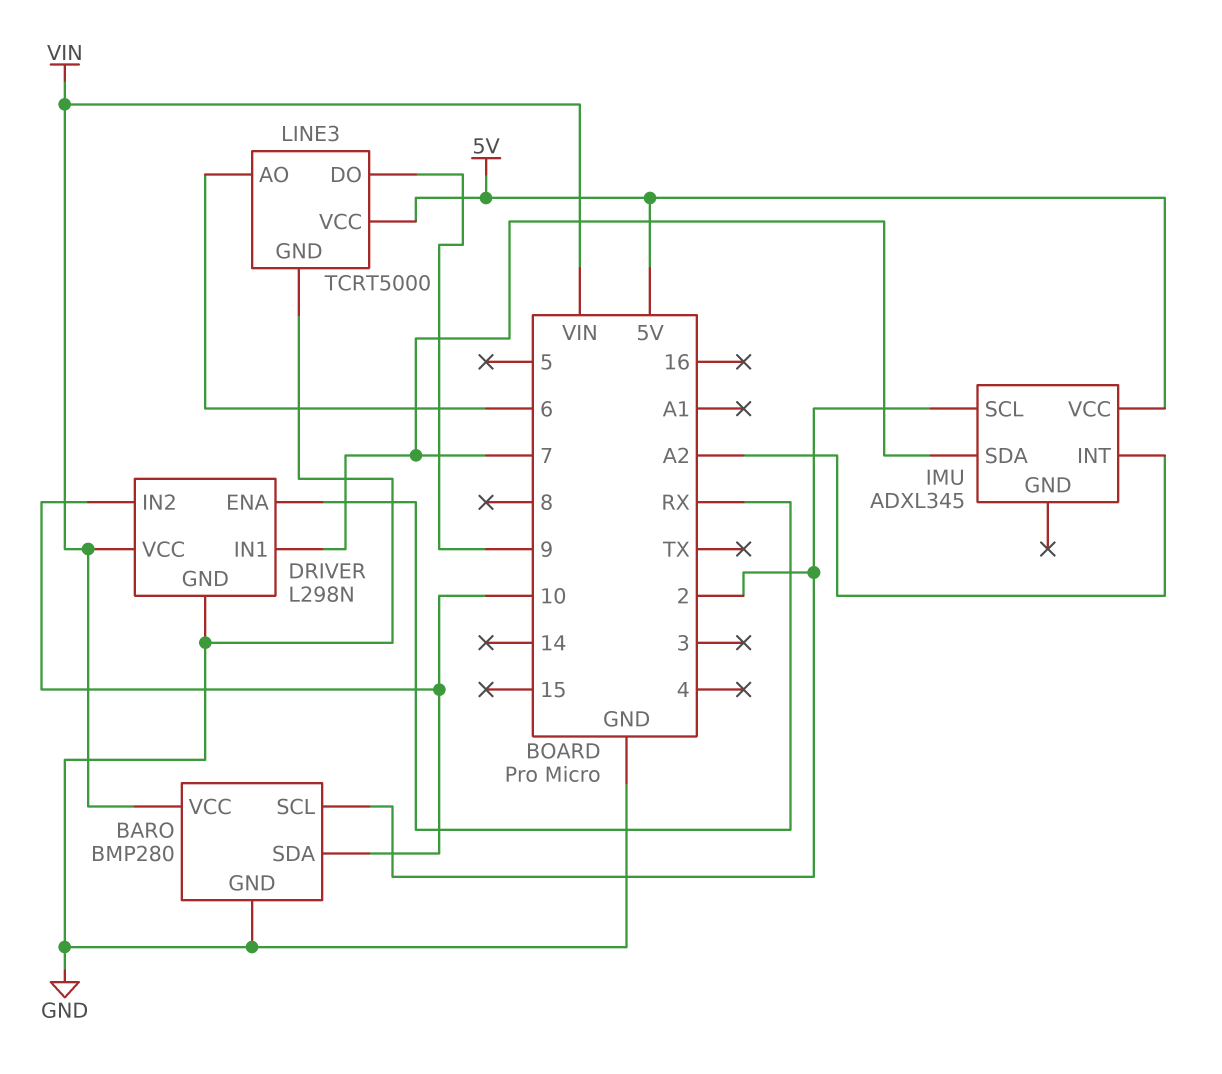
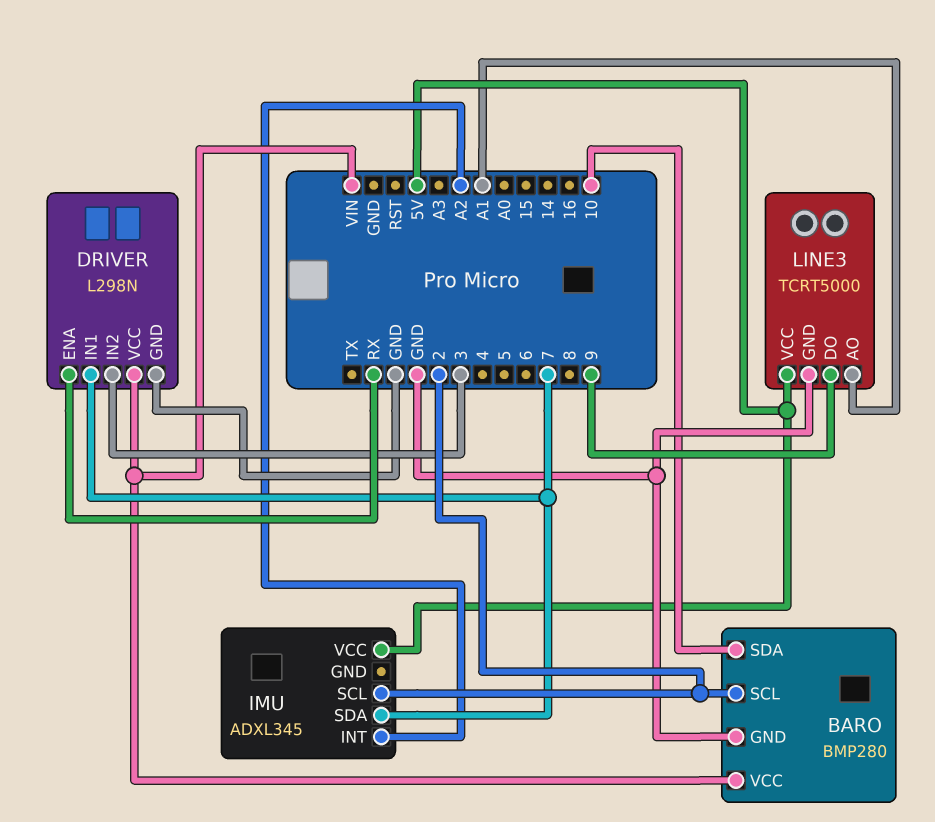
DRIVER pin IN2: 10 -> 3
LINE3 pin AO: 6 -> A1

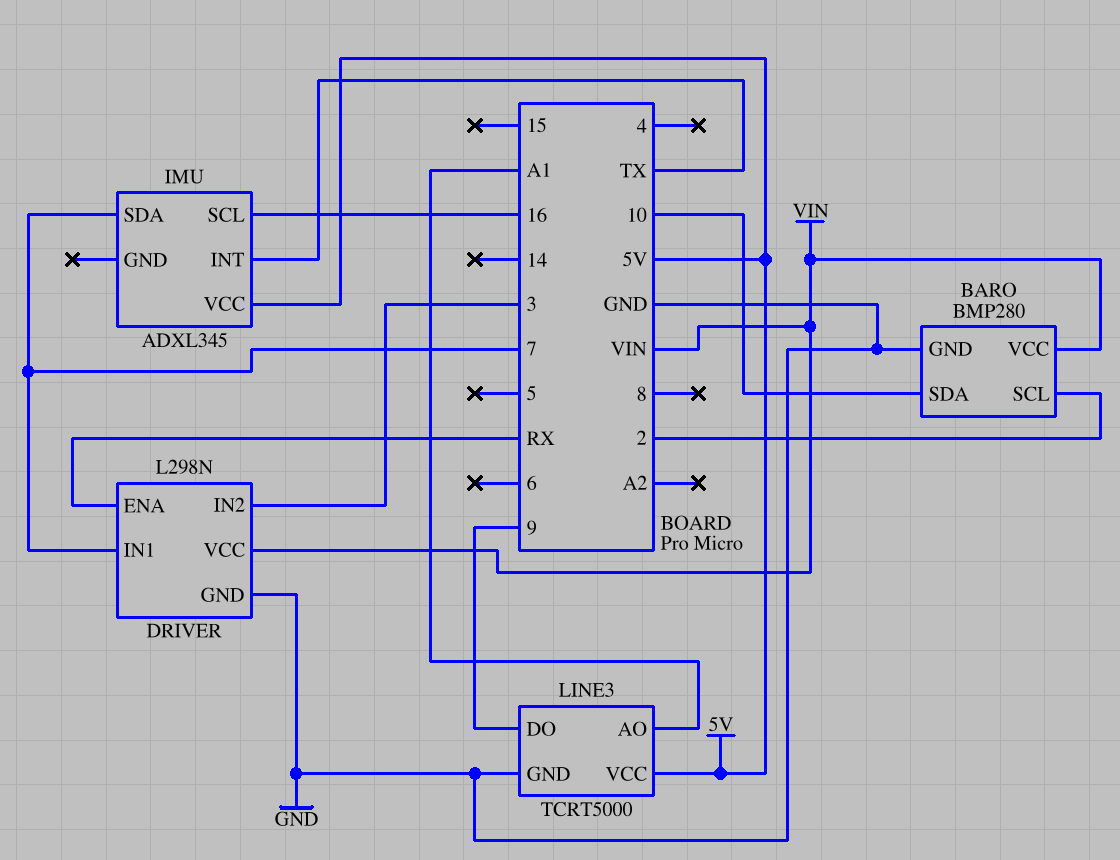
IMU pin INT: A2 -> TX
IMU pin SCL: 2 -> 16

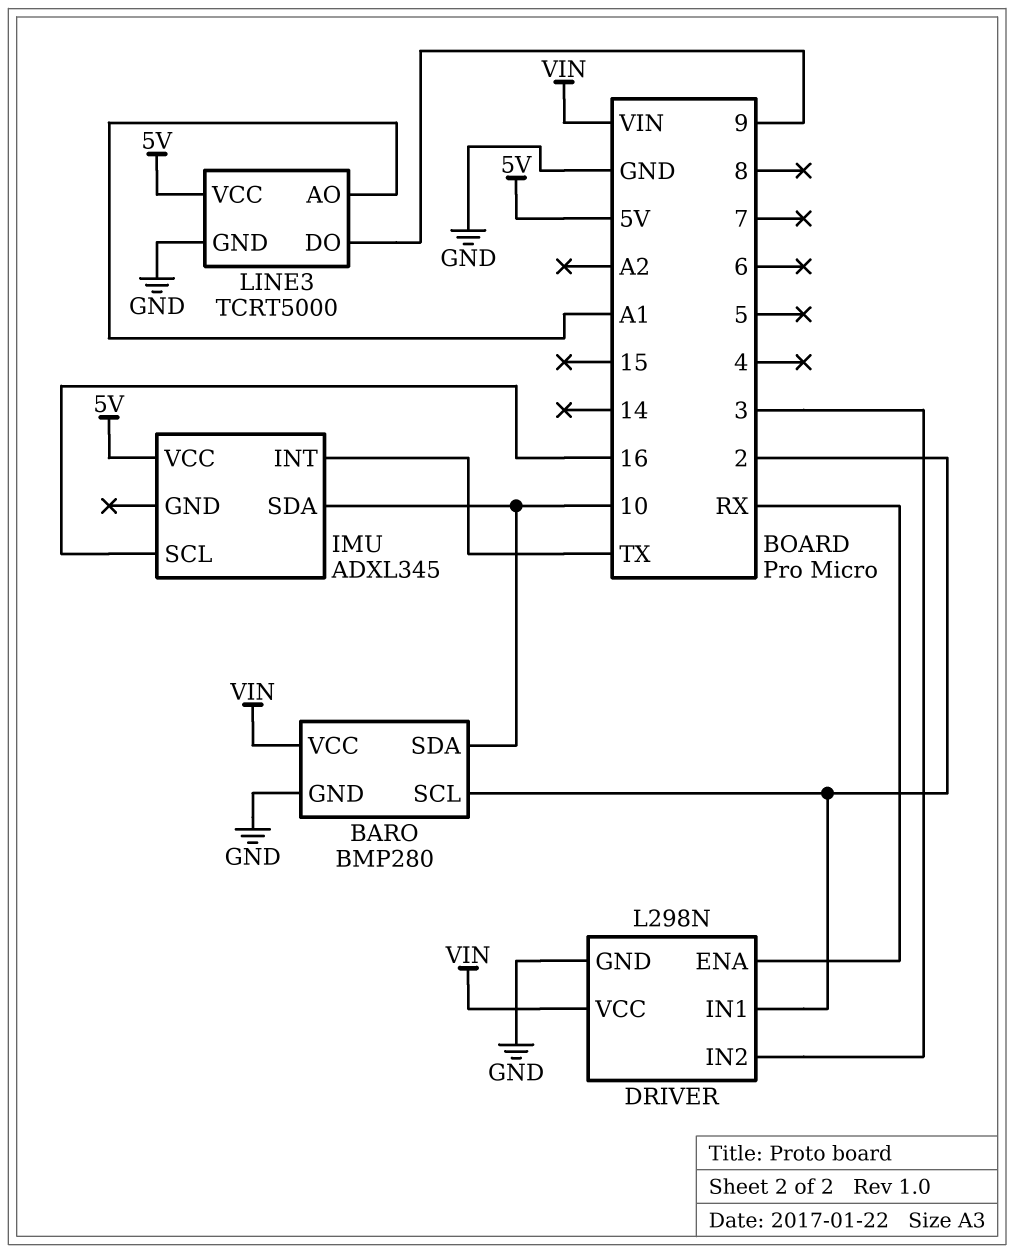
DRIVER pin IN1: 7 -> 2
IMU pin SDA: 7 -> 10

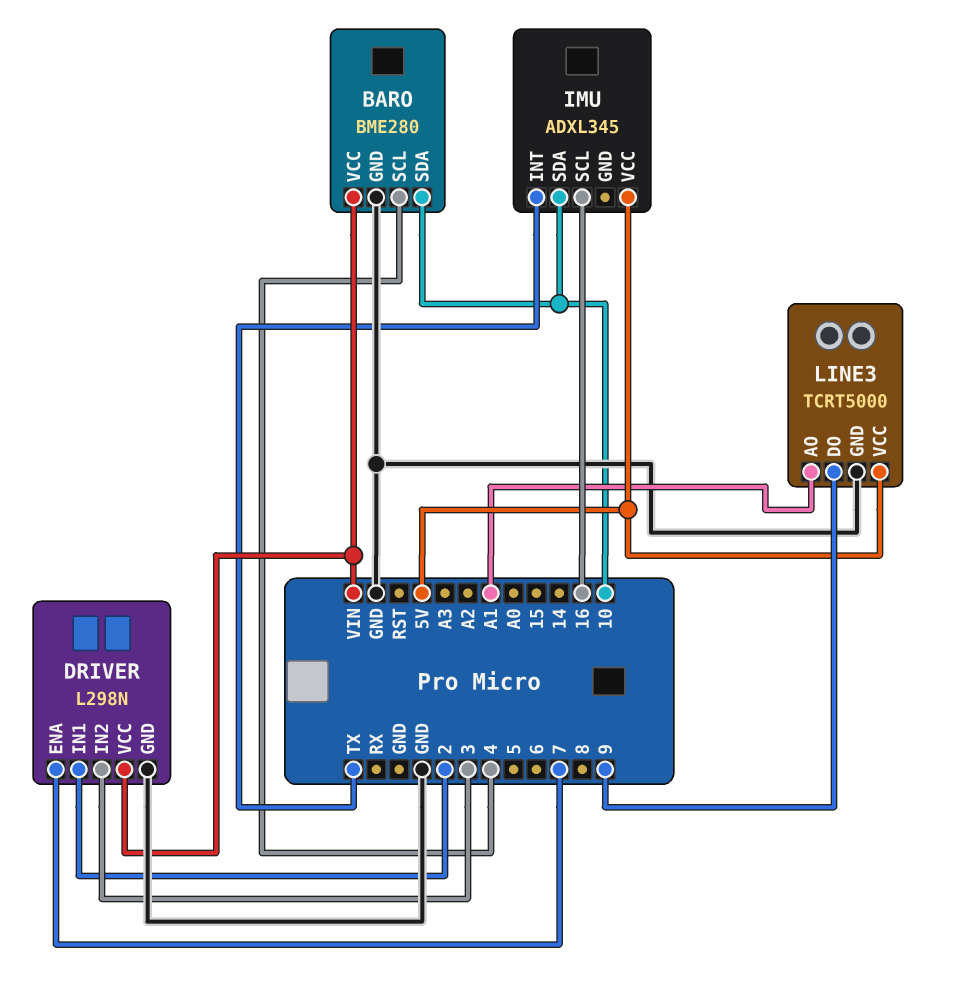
BARO: BMP280 -> BME280
BARO pin SCL: 2 -> 4
DRIVER pin ENA: RX -> 7

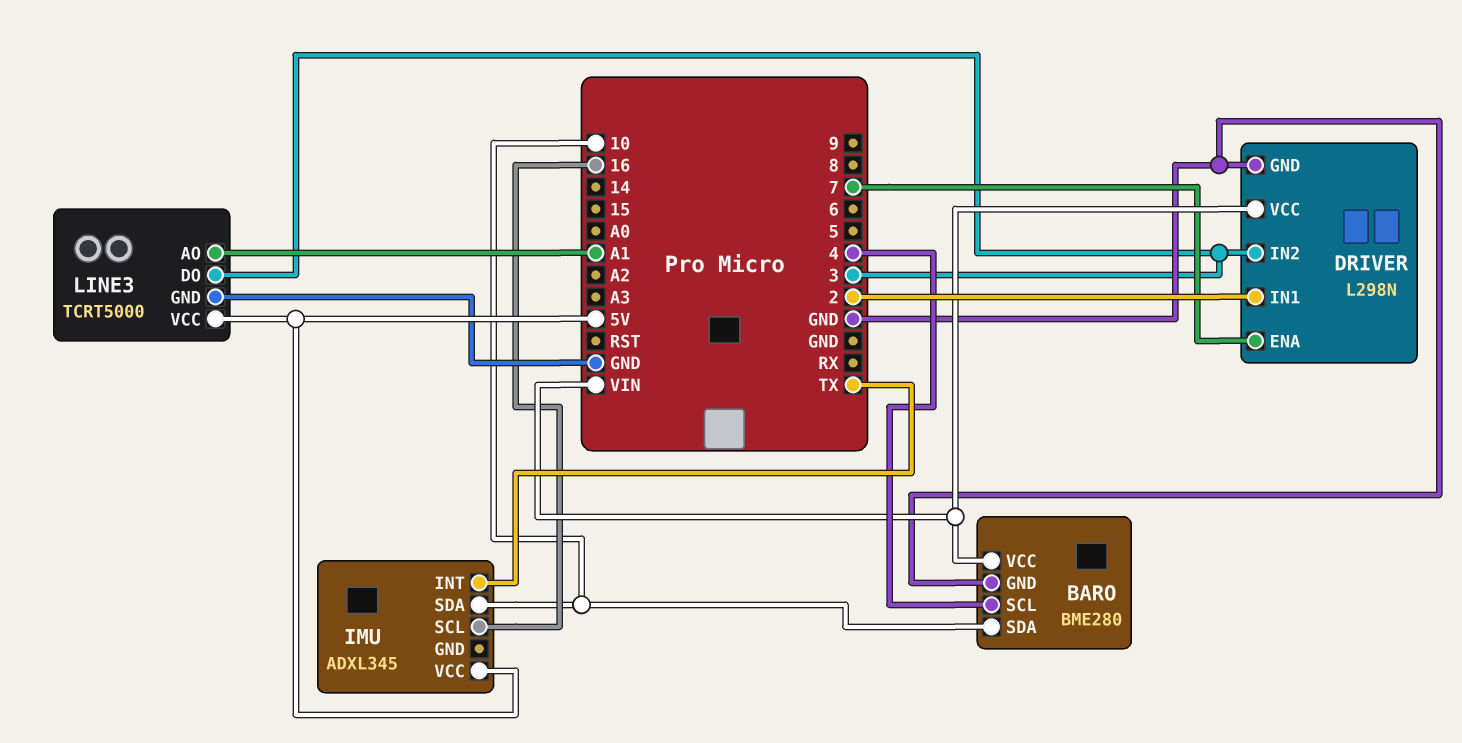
LINE3 pin DO: 9 -> 3

